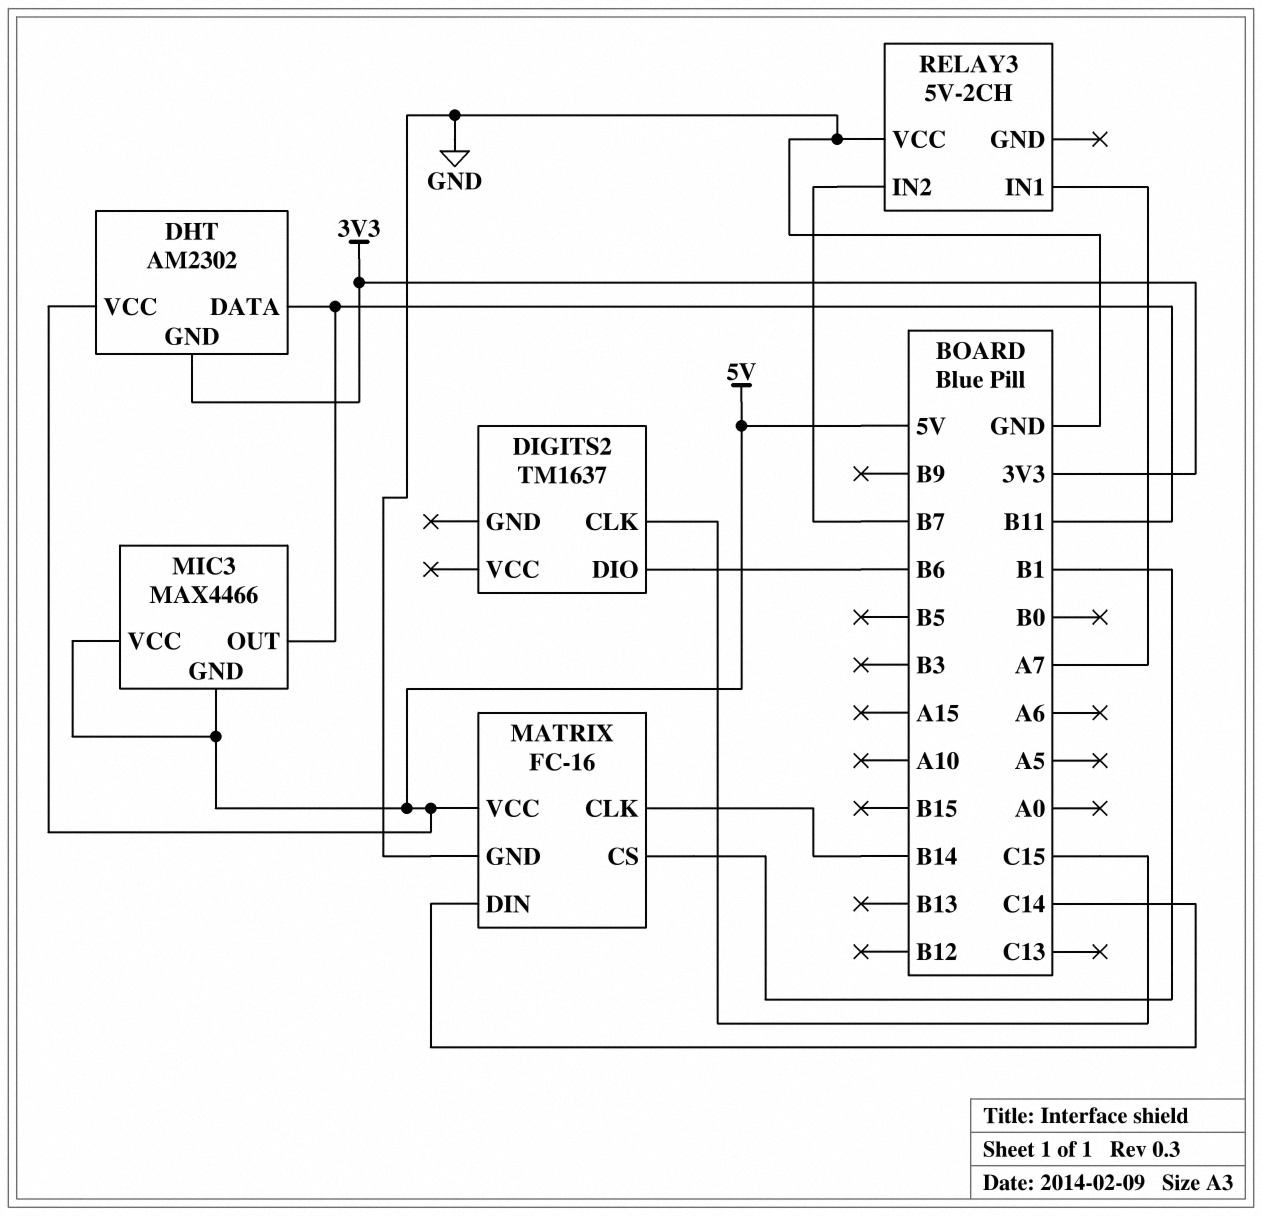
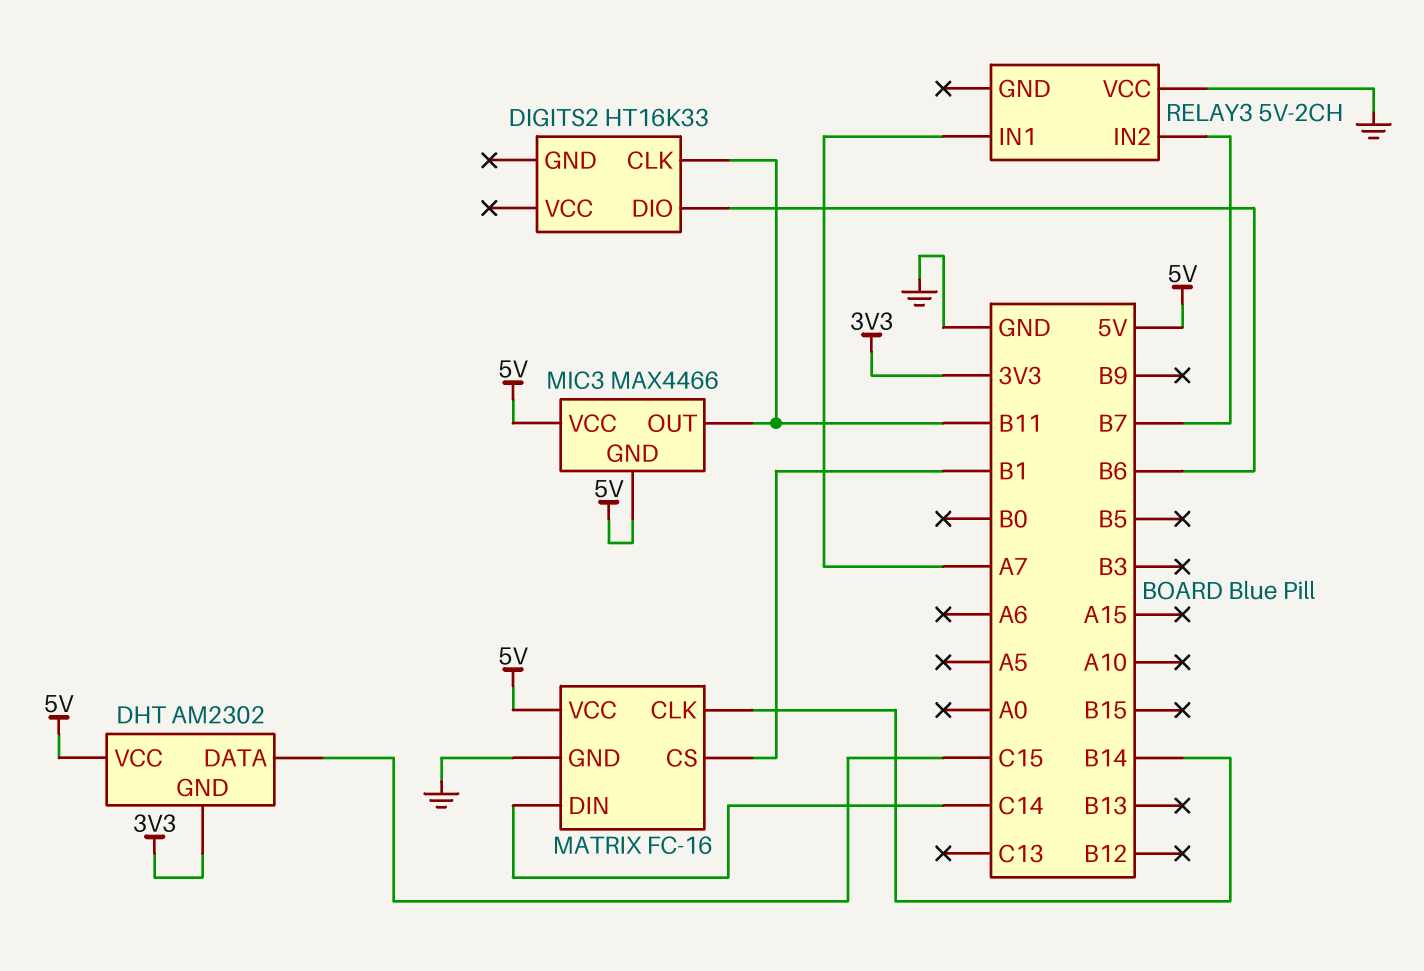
DHT pin DATA: B11 -> C15
DIGITS2: TM1637 -> HT16K33
DIGITS2 pin CLK: C15 -> B11

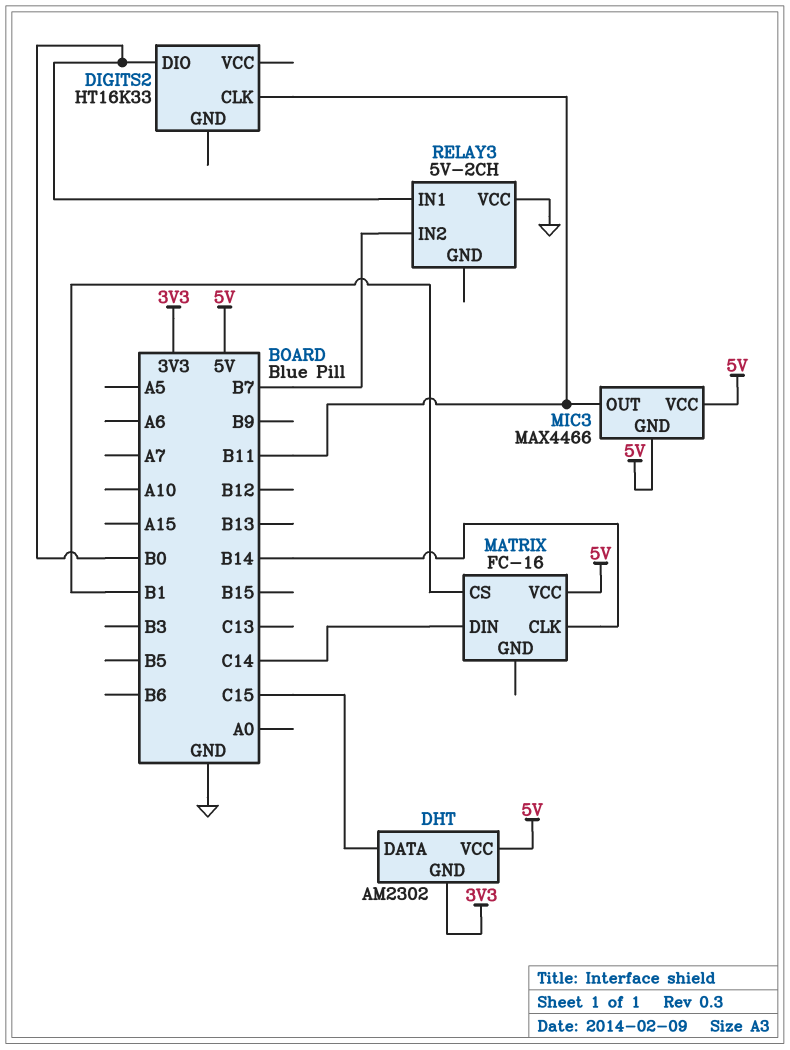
DIGITS2 pin DIO: B6 -> B0
MATRIX pin GND: GND -> none
RELAY3 pin IN1: A7 -> B0

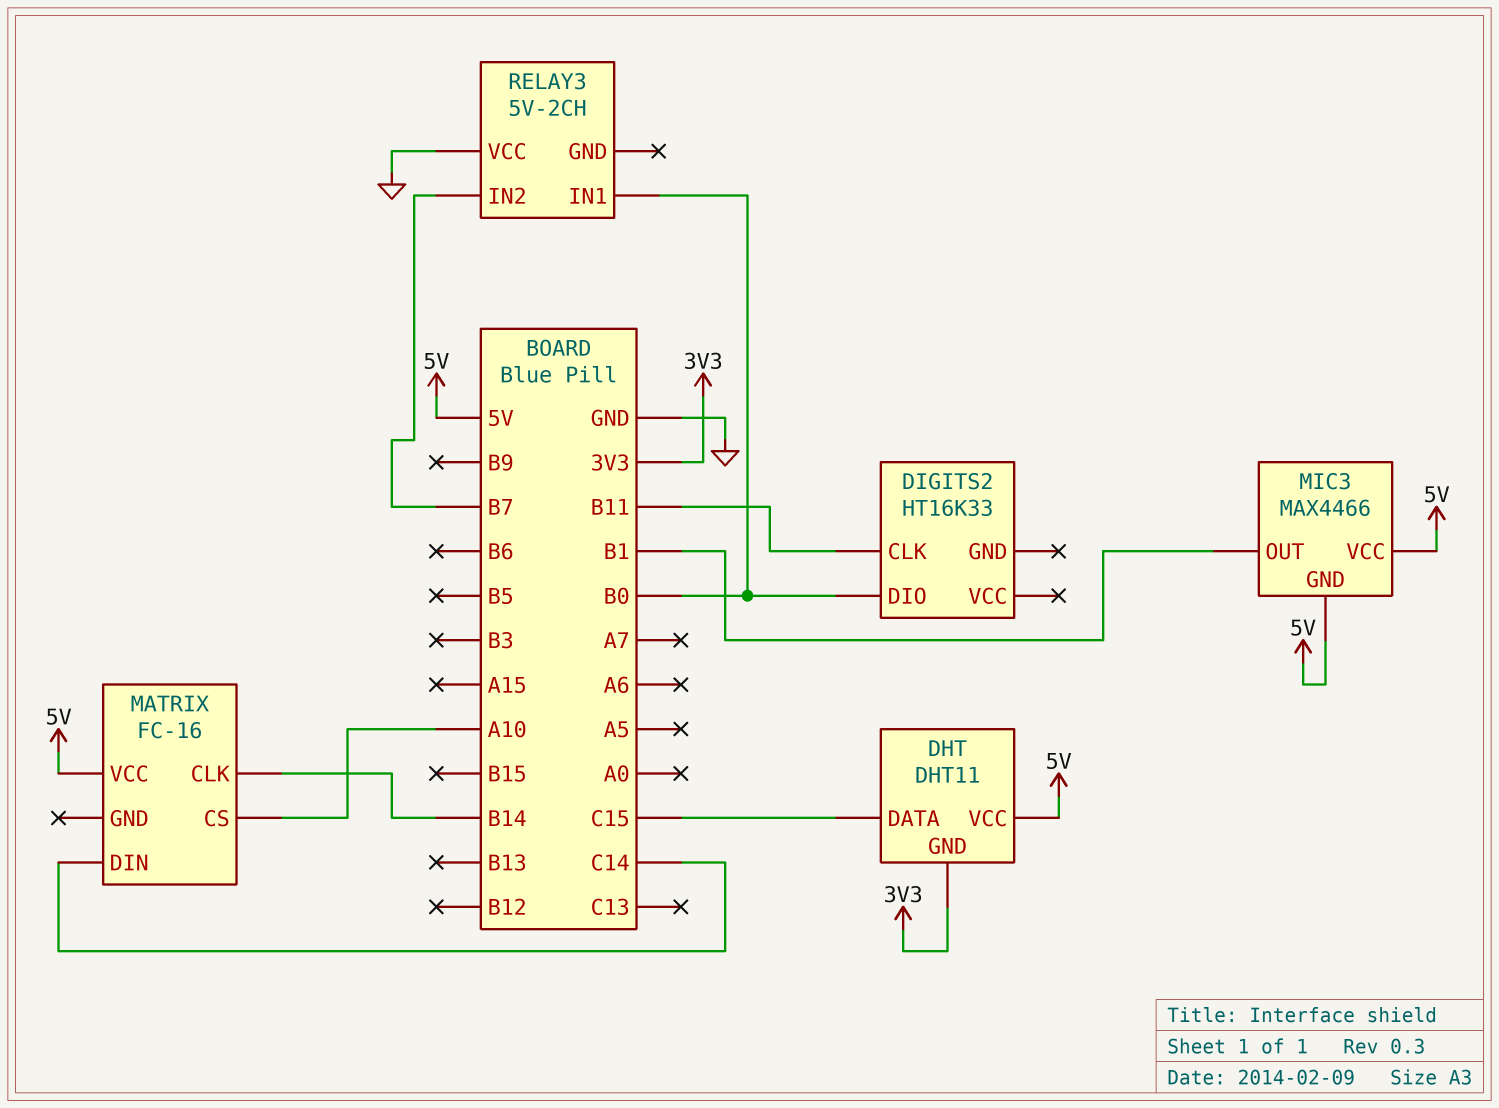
DHT: AM2302 -> DHT11
MATRIX pin CS: B1 -> A10
MIC3 pin OUT: B11 -> B1

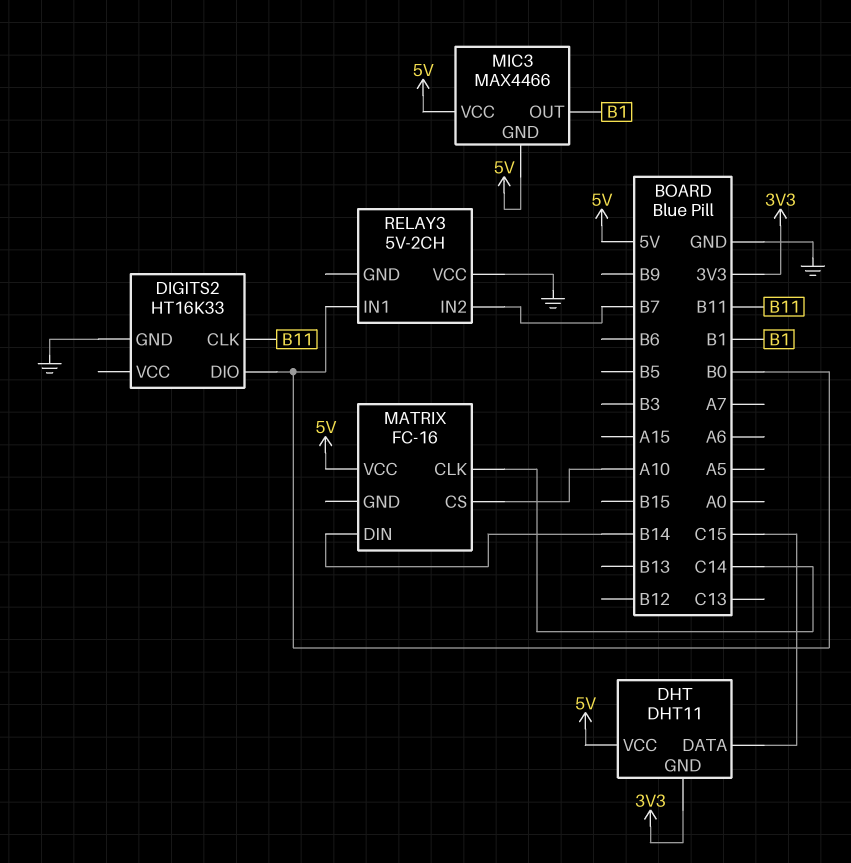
DIGITS2 pin GND: none -> GND
MATRIX pin CLK: B14 -> C14
MATRIX pin DIN: C14 -> B14

